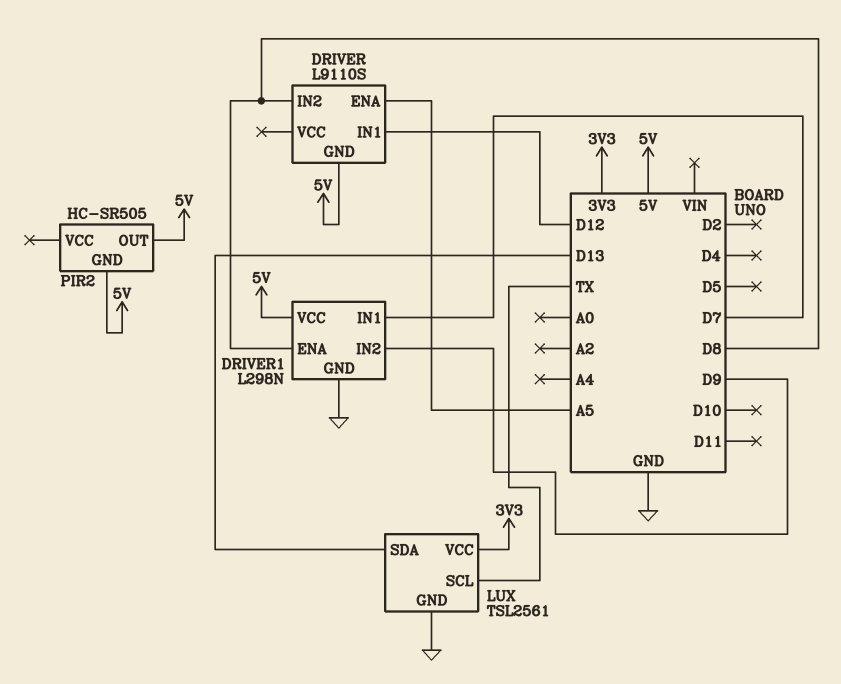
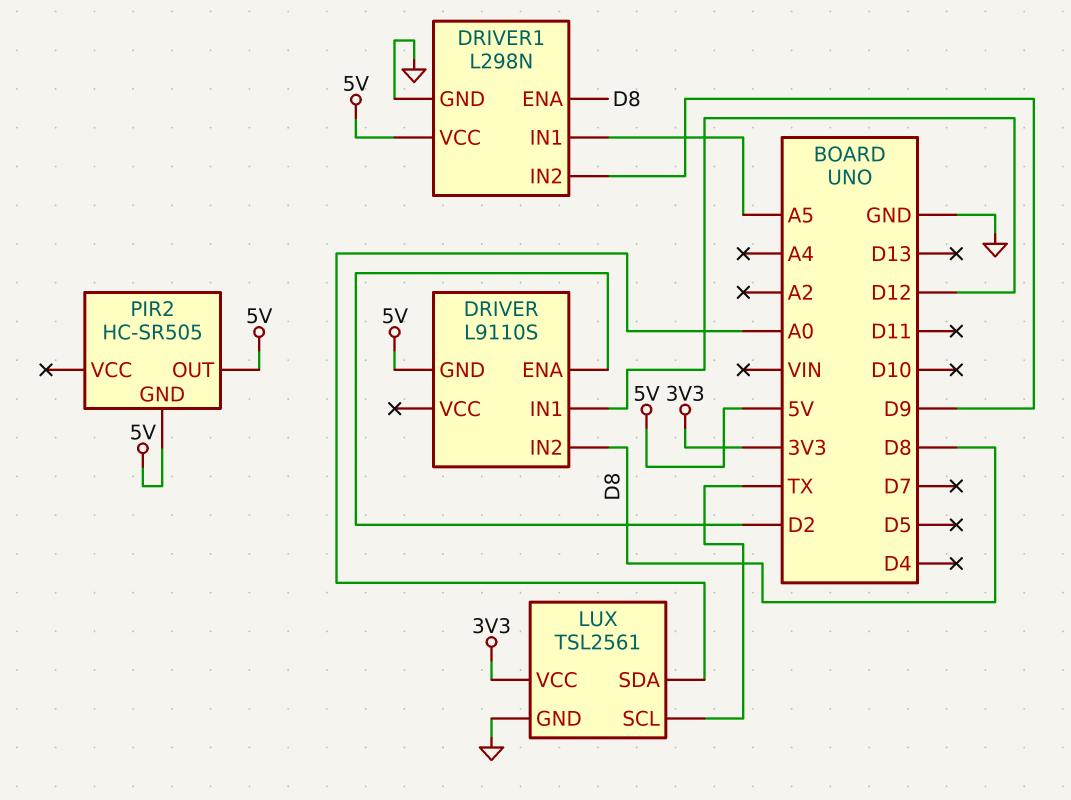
DRIVER pin ENA: A5 -> D2
DRIVER1 pin IN1: D7 -> A5
LUX pin SDA: D13 -> A0

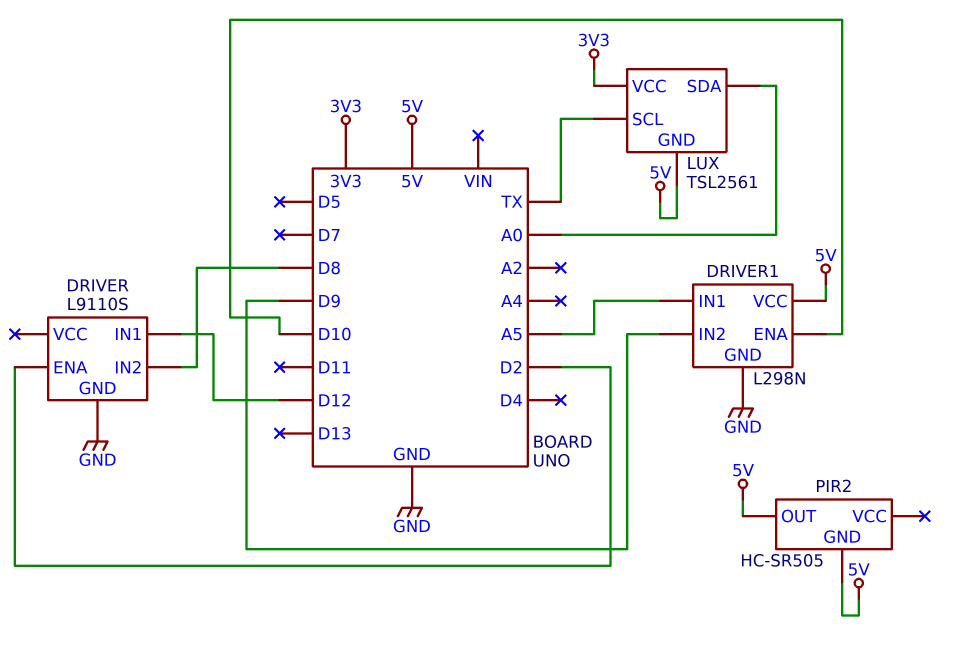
DRIVER pin GND: 5V -> GND
DRIVER1 pin ENA: D8 -> D10
LUX pin GND: GND -> 5V

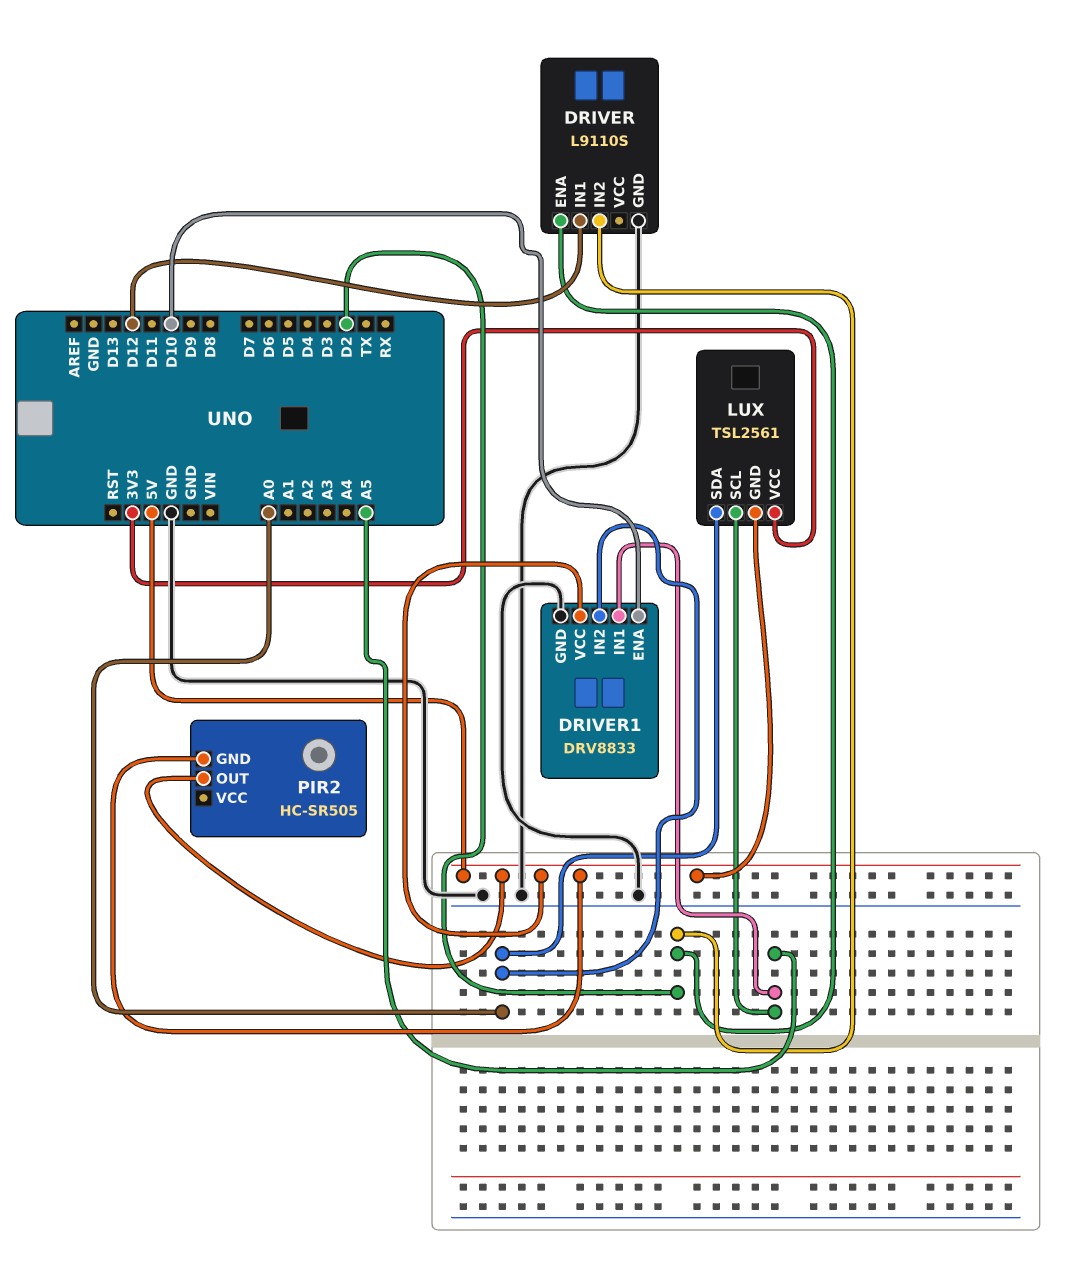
DRIVER pin IN2: D8 -> D2
DRIVER1: L298N -> DRV8833
DRIVER1 pin IN2: D9 -> A0
LUX pin SCL: TX -> A5

